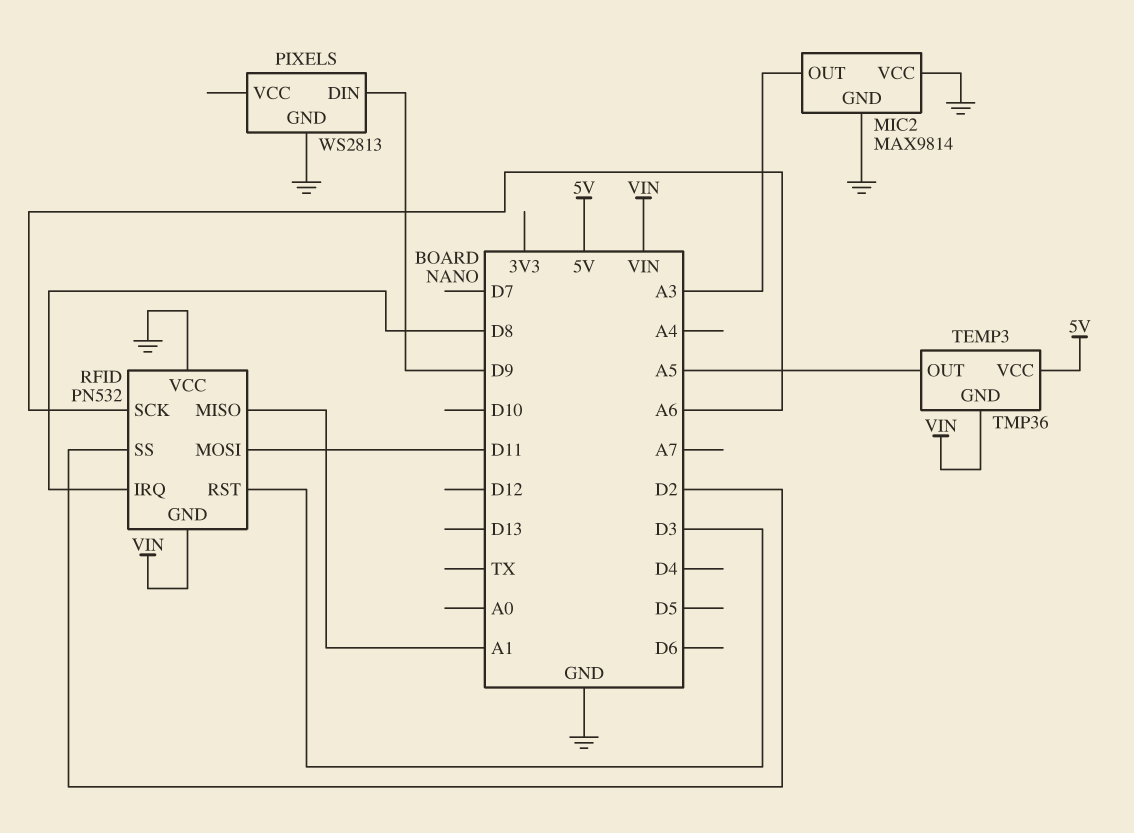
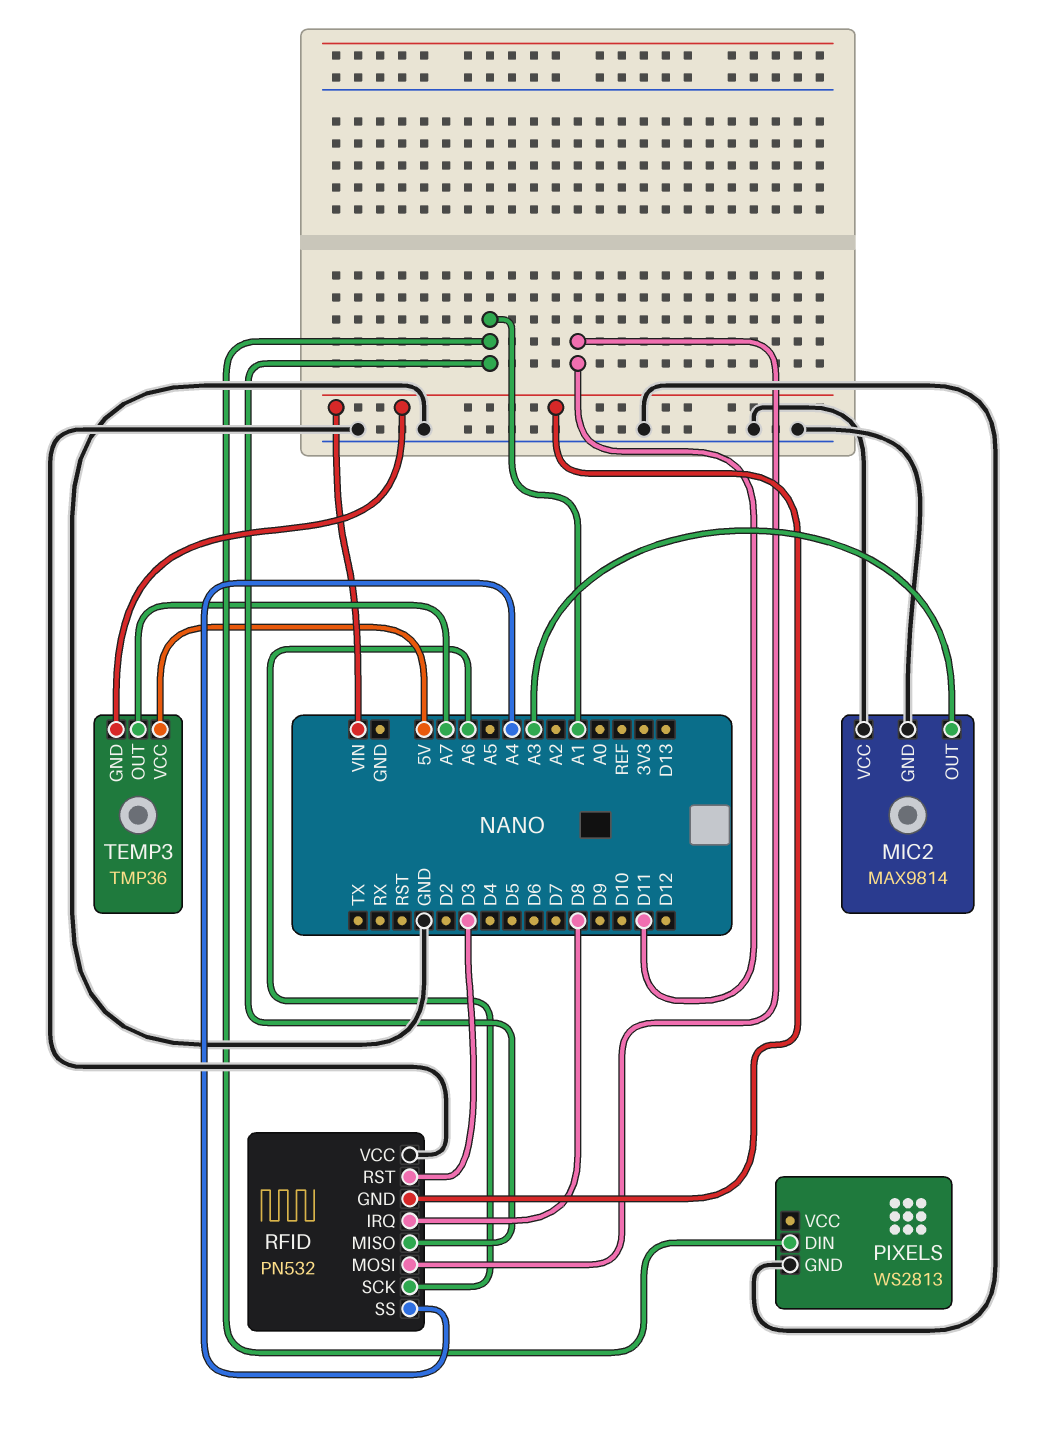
PIXELS pin DIN: D9 -> A1
RFID pin SS: D2 -> A4
TEMP3 pin OUT: A5 -> A7

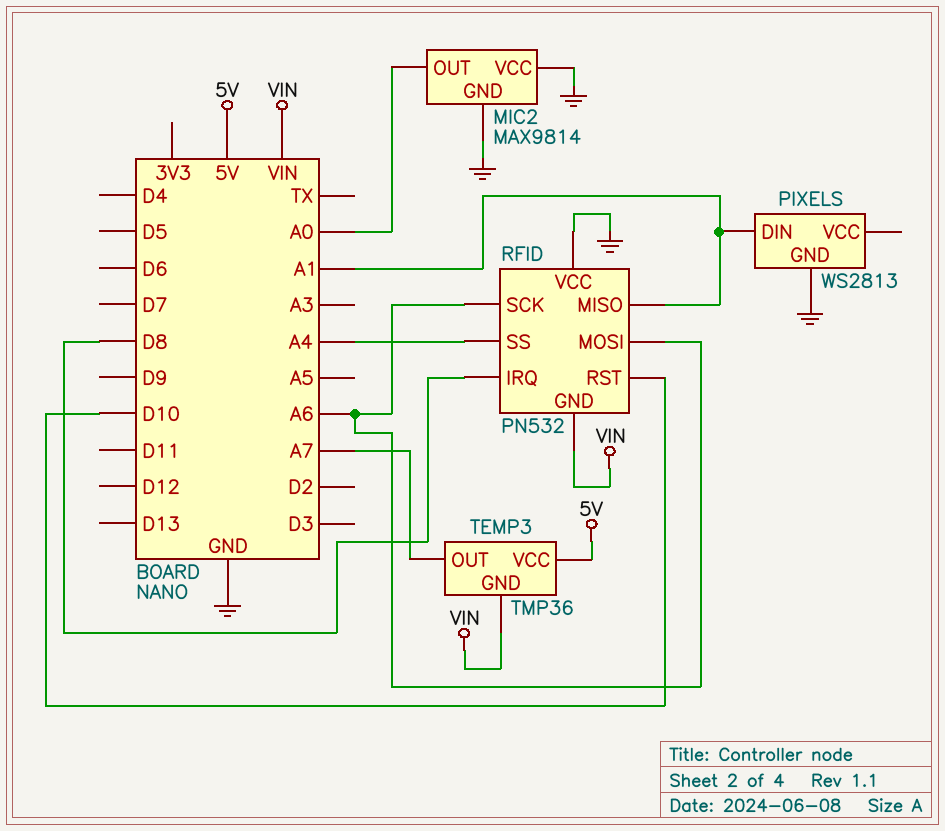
MIC2 pin OUT: A3 -> A0
RFID pin MOSI: D11 -> A6
RFID pin RST: D3 -> D10

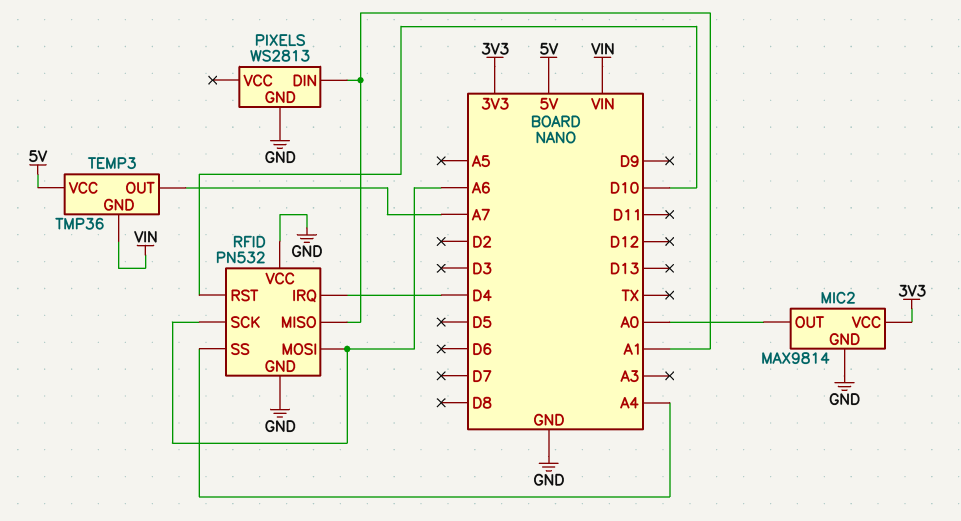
MIC2 pin VCC: GND -> 3V3
RFID pin GND: VIN -> GND
RFID pin IRQ: D8 -> D4

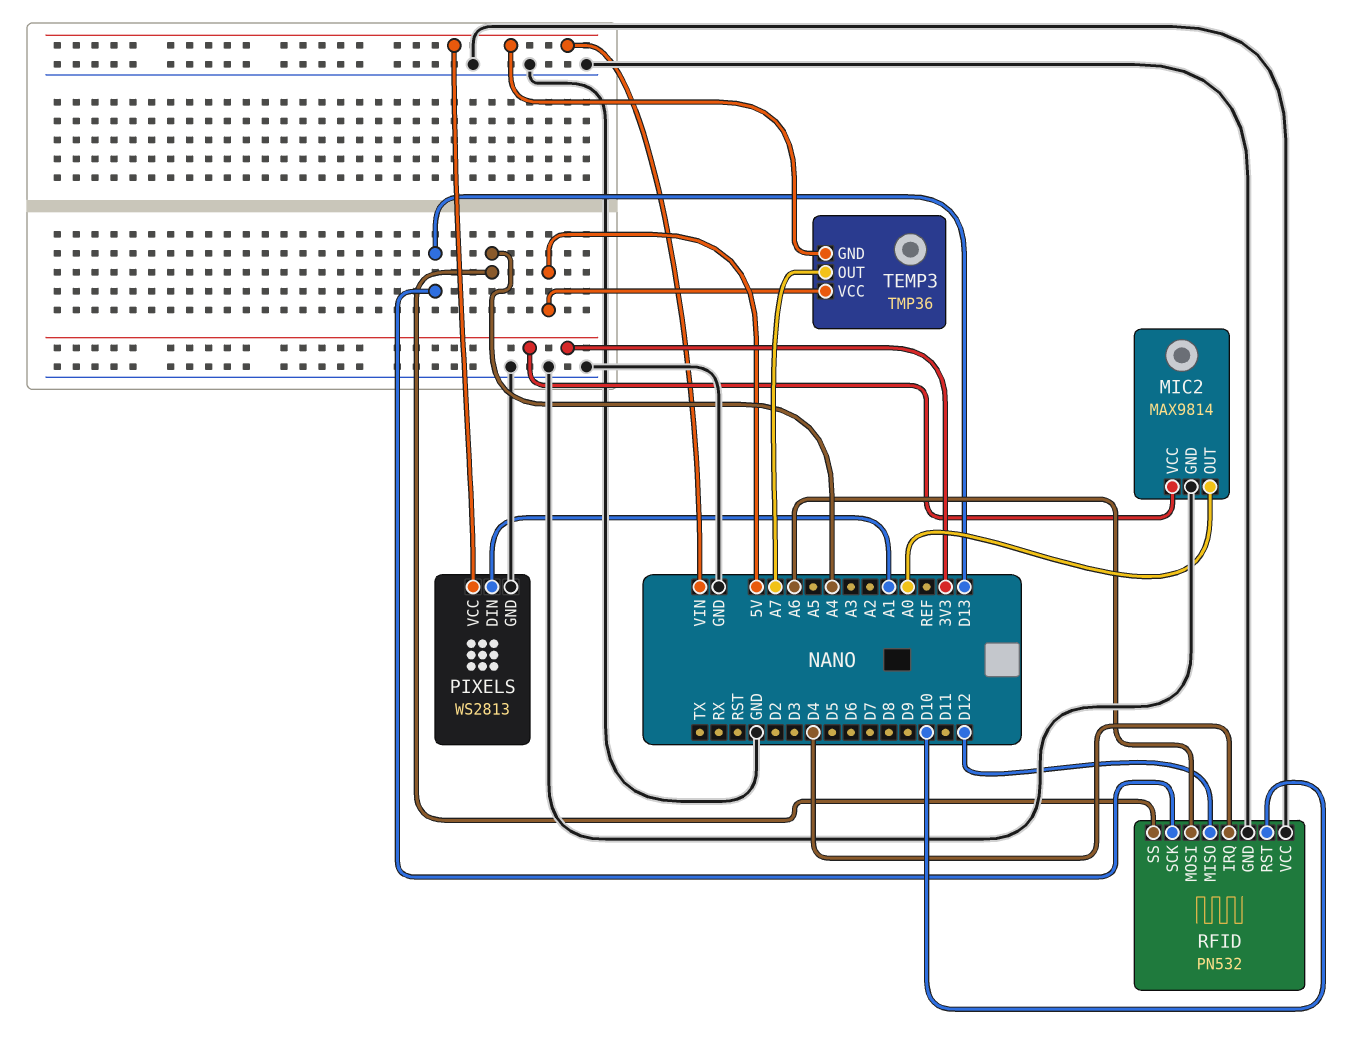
PIXELS pin VCC: none -> VIN
RFID pin MISO: A1 -> D12
RFID pin SCK: A6 -> D13

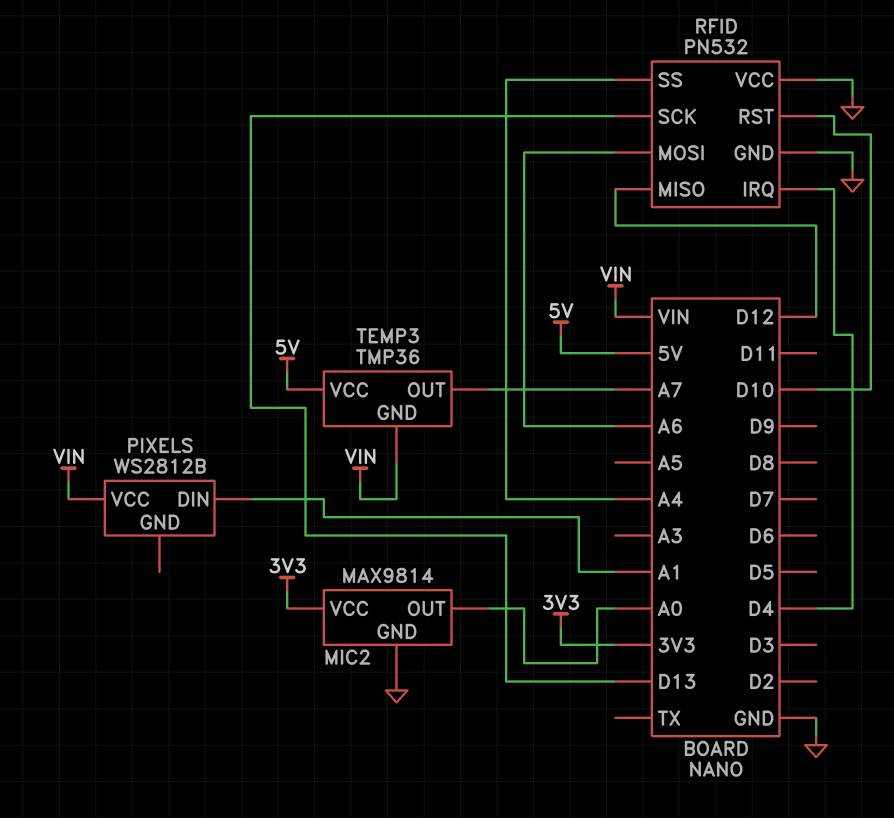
PIXELS: WS2813 -> WS2812B
PIXELS pin GND: GND -> none

